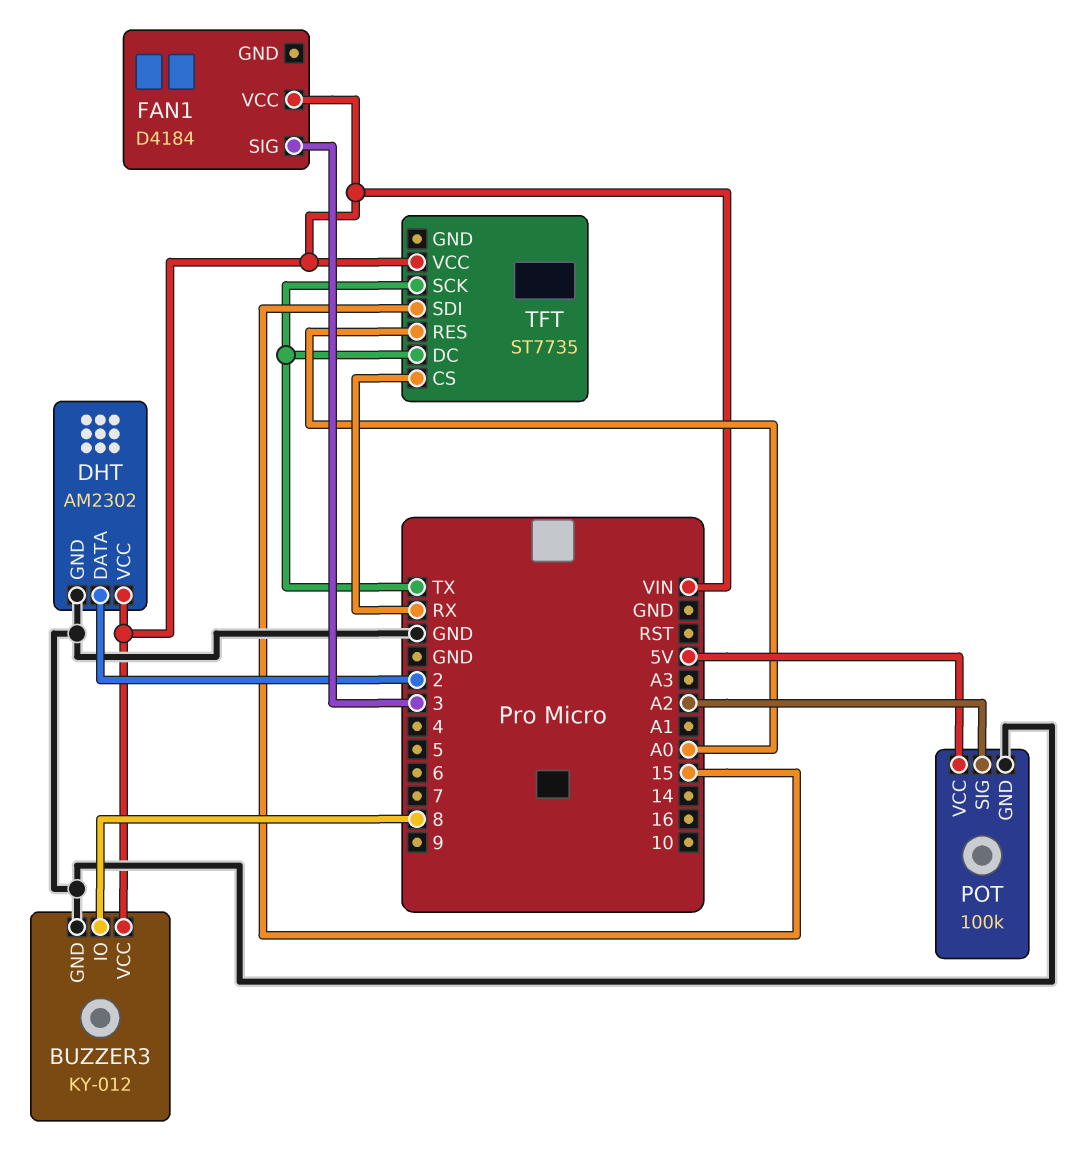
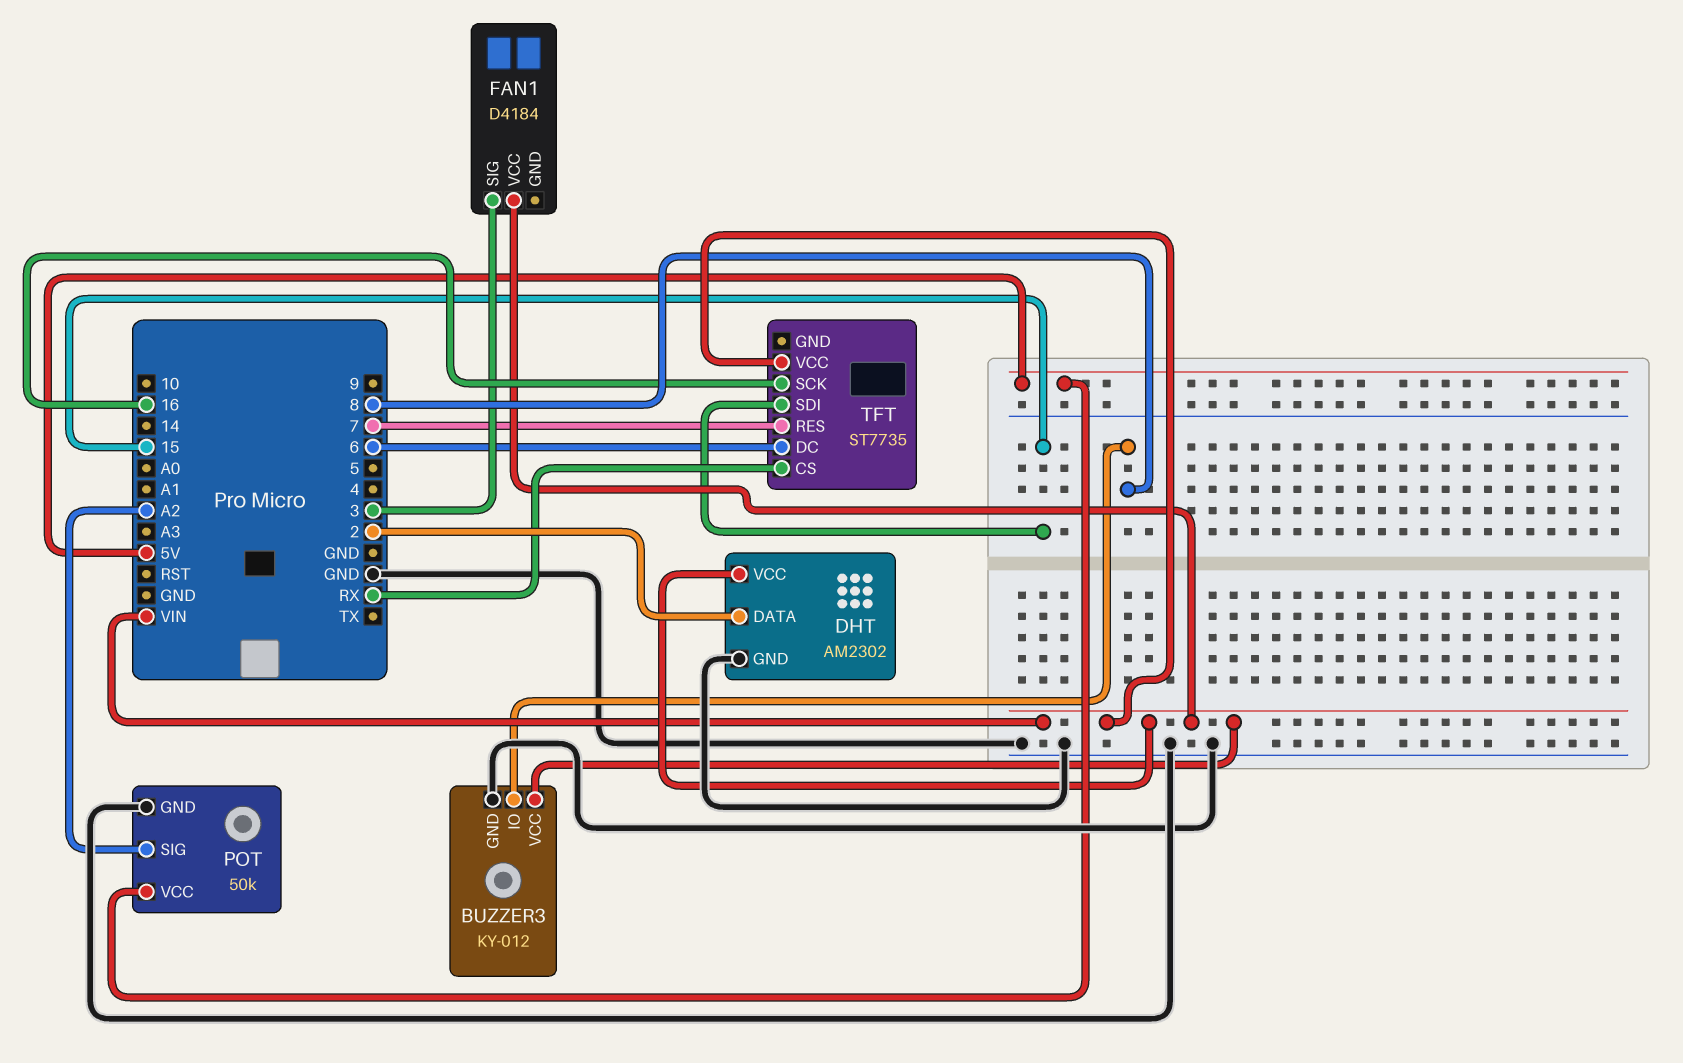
POT: 100k -> 50k
TFT pin DC: TX -> 6
TFT pin RES: A0 -> 7
TFT pin SCK: TX -> 16

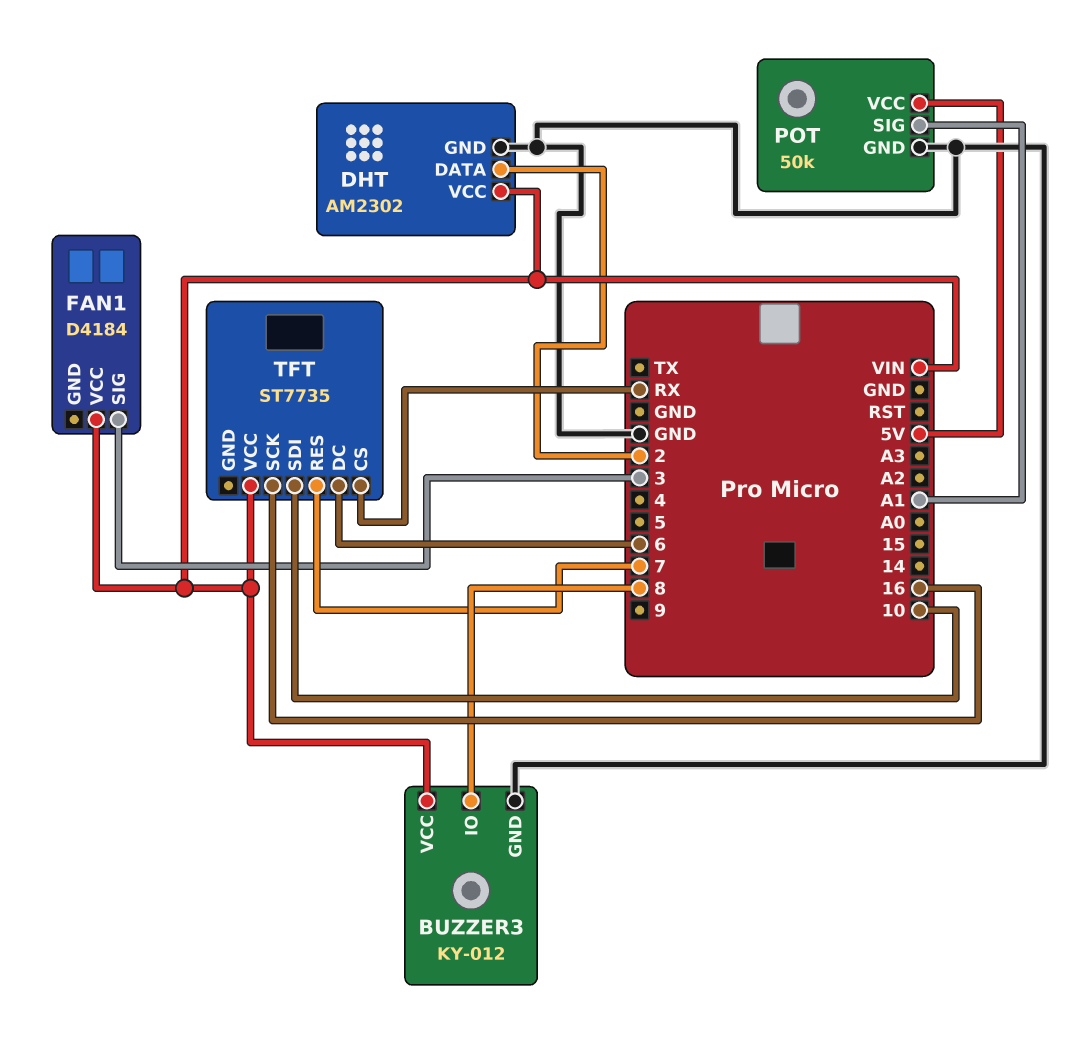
POT pin SIG: A2 -> A1
TFT pin SDI: 15 -> 10

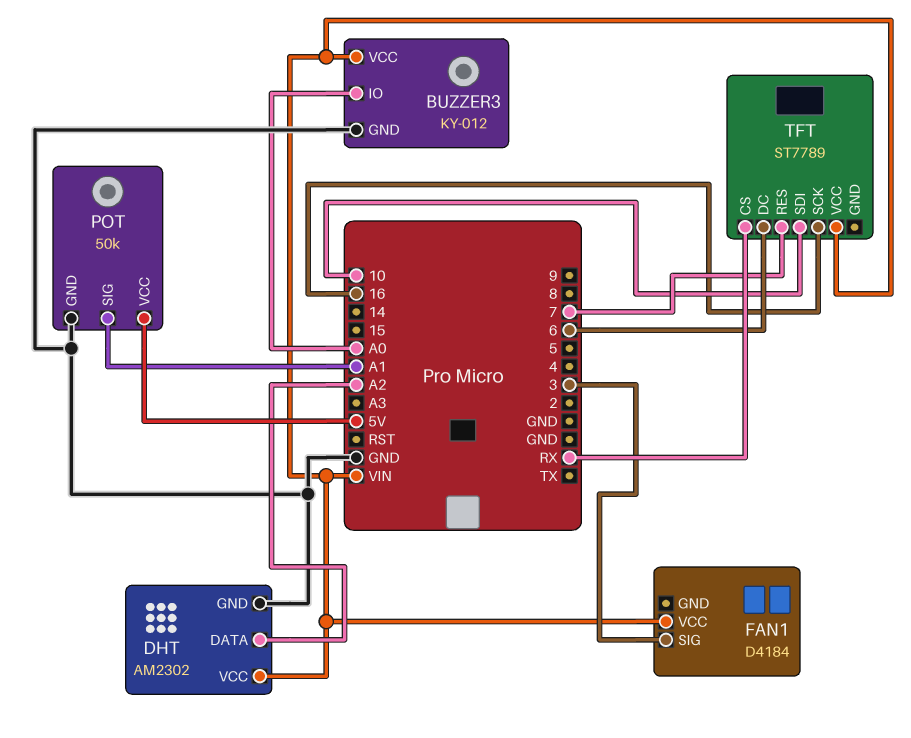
BUZZER3 pin IO: 8 -> A0
DHT pin DATA: 2 -> A2
TFT: ST7735 -> ST7789

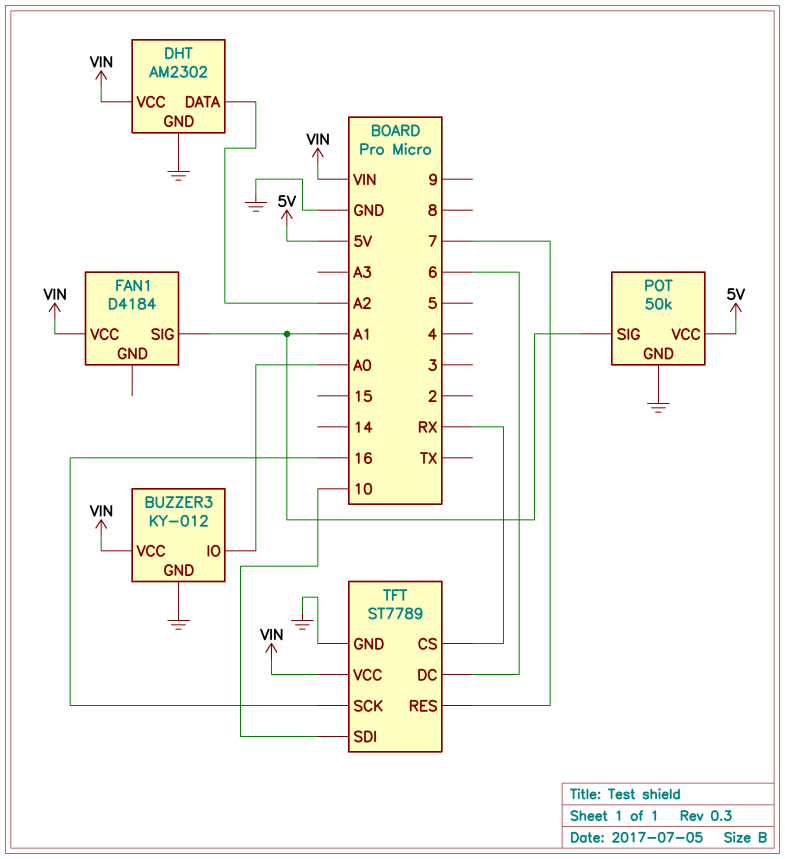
FAN1 pin SIG: 3 -> A1
TFT pin GND: none -> GND

